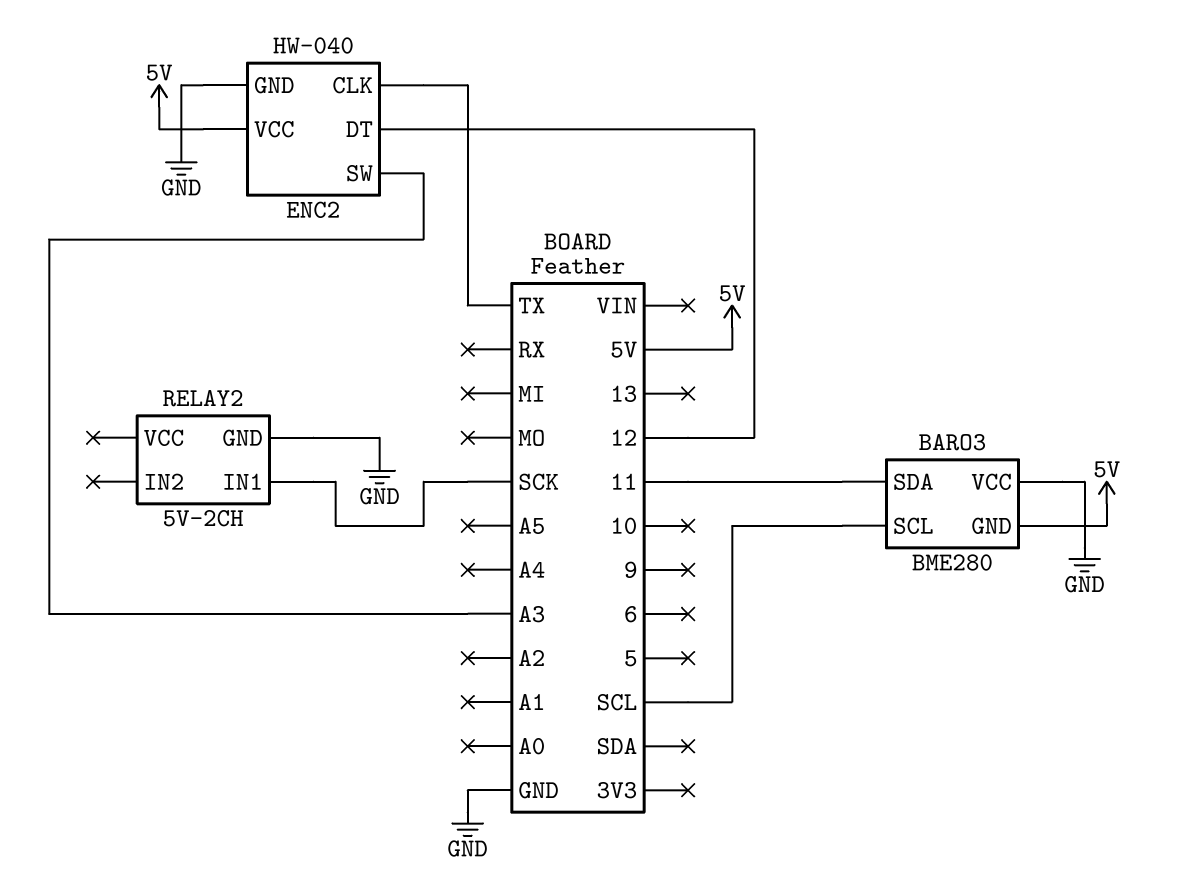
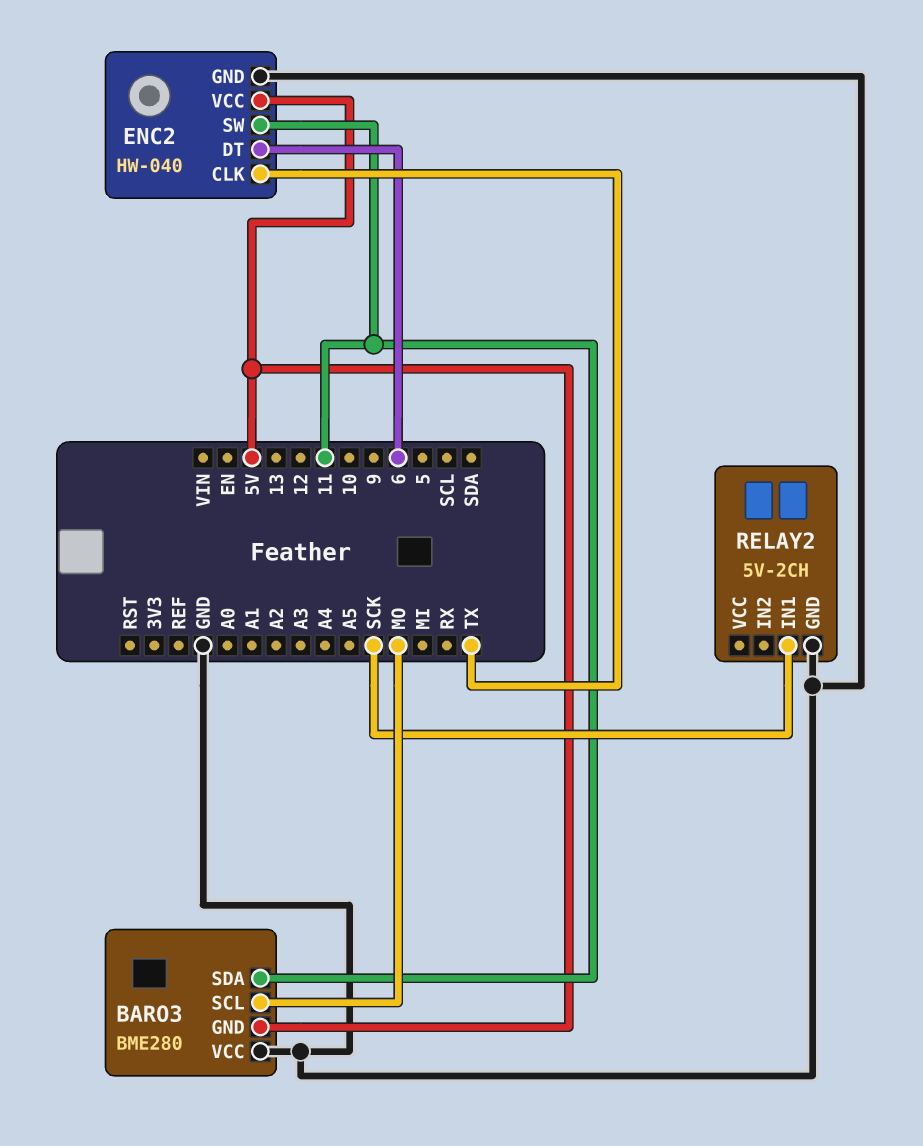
BARO3 pin SCL: SCL -> MO
ENC2 pin DT: 12 -> 6
ENC2 pin SW: A3 -> 11

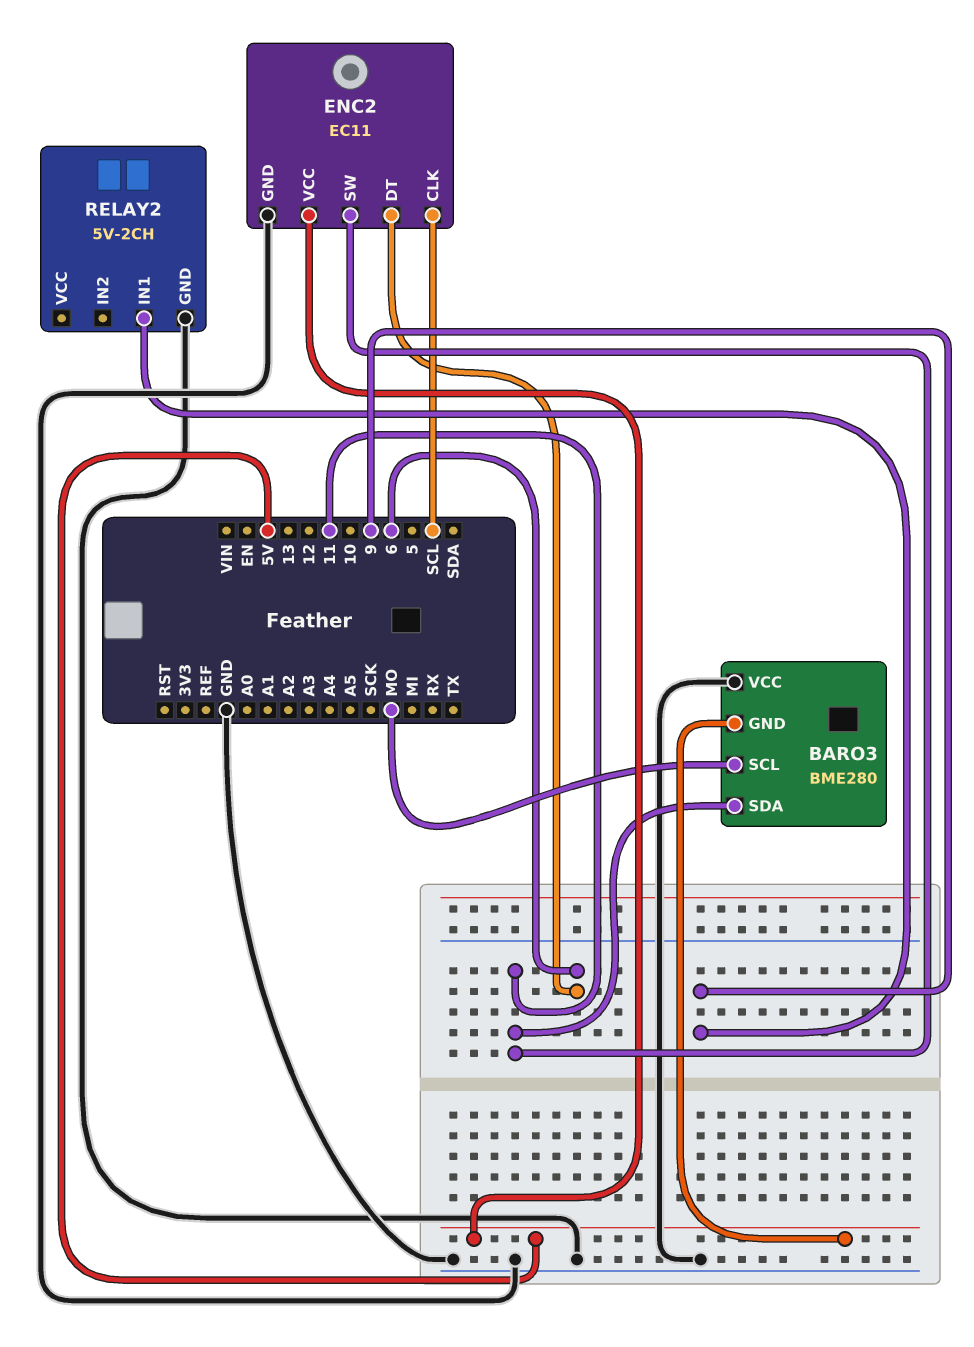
ENC2: HW-040 -> EC11
ENC2 pin CLK: TX -> SCL
RELAY2 pin IN1: SCK -> 9

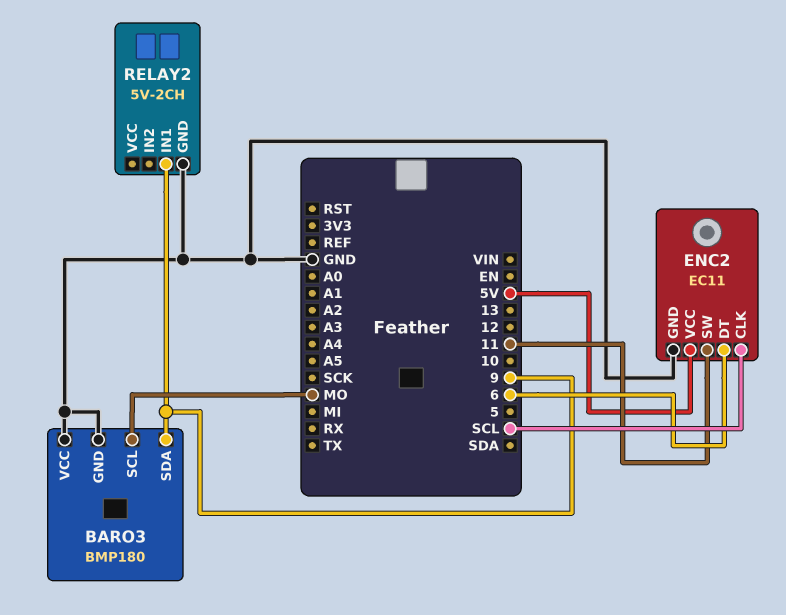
BARO3: BME280 -> BMP180
BARO3 pin GND: 5V -> GND
BARO3 pin SDA: 11 -> 9

